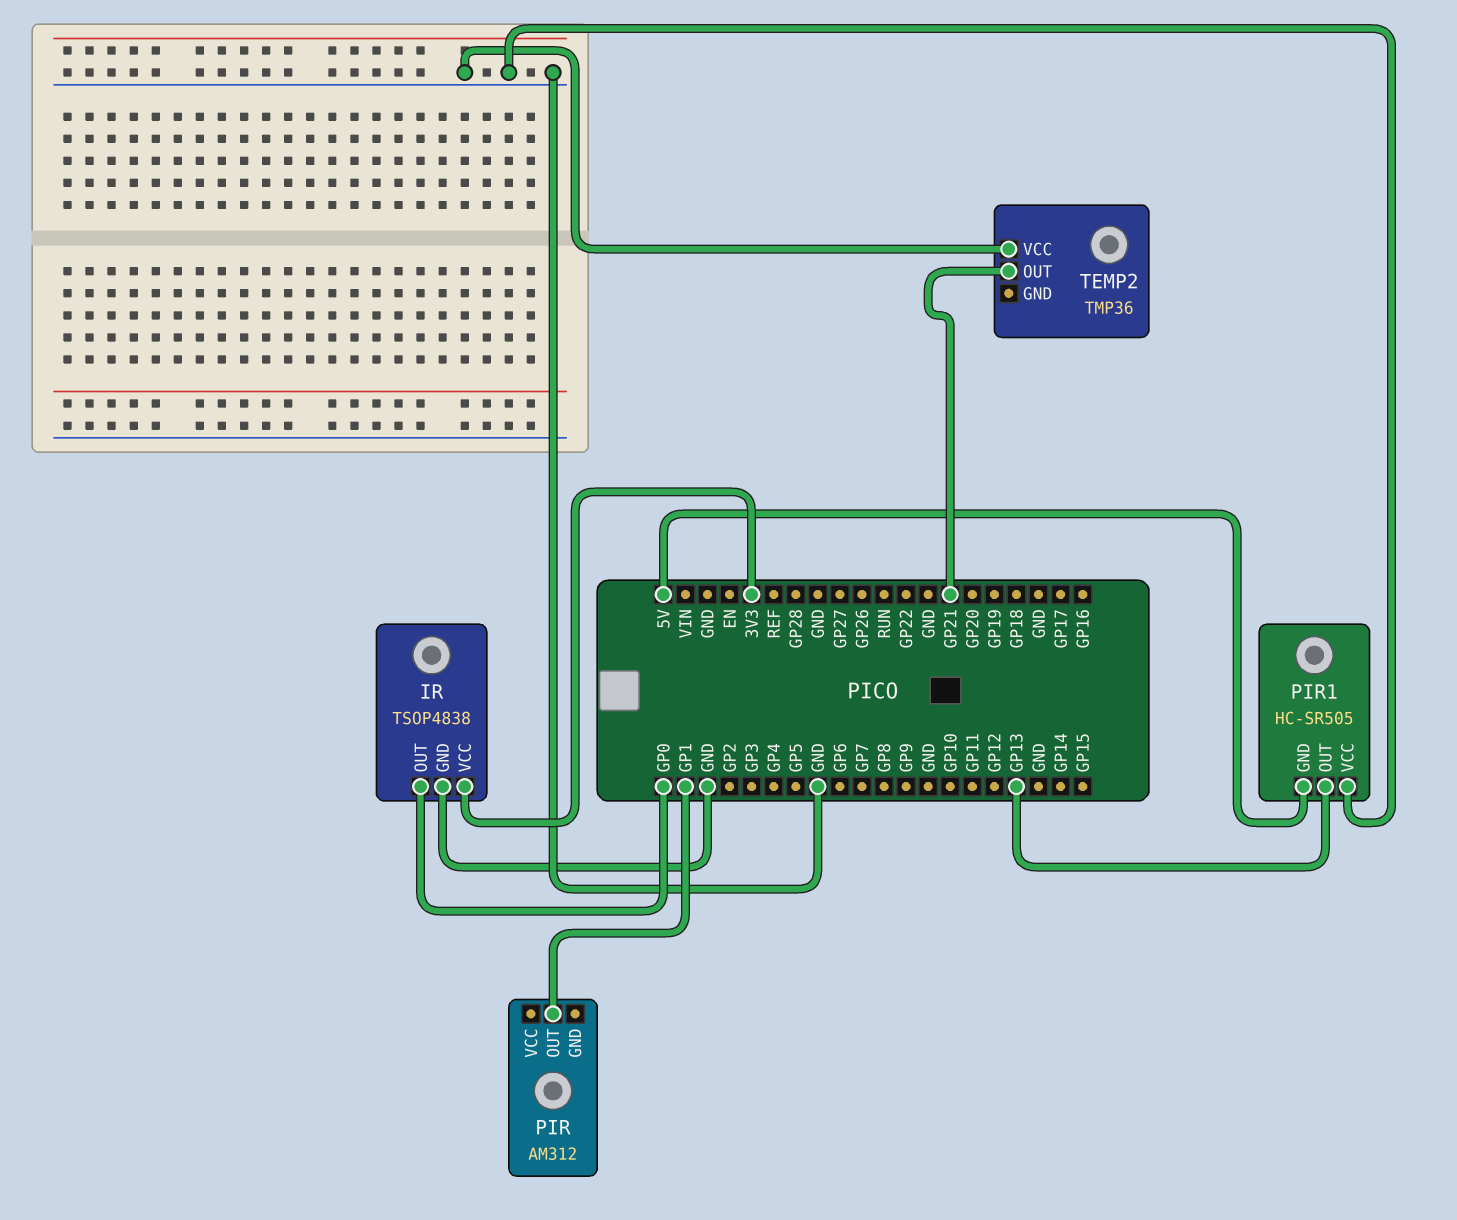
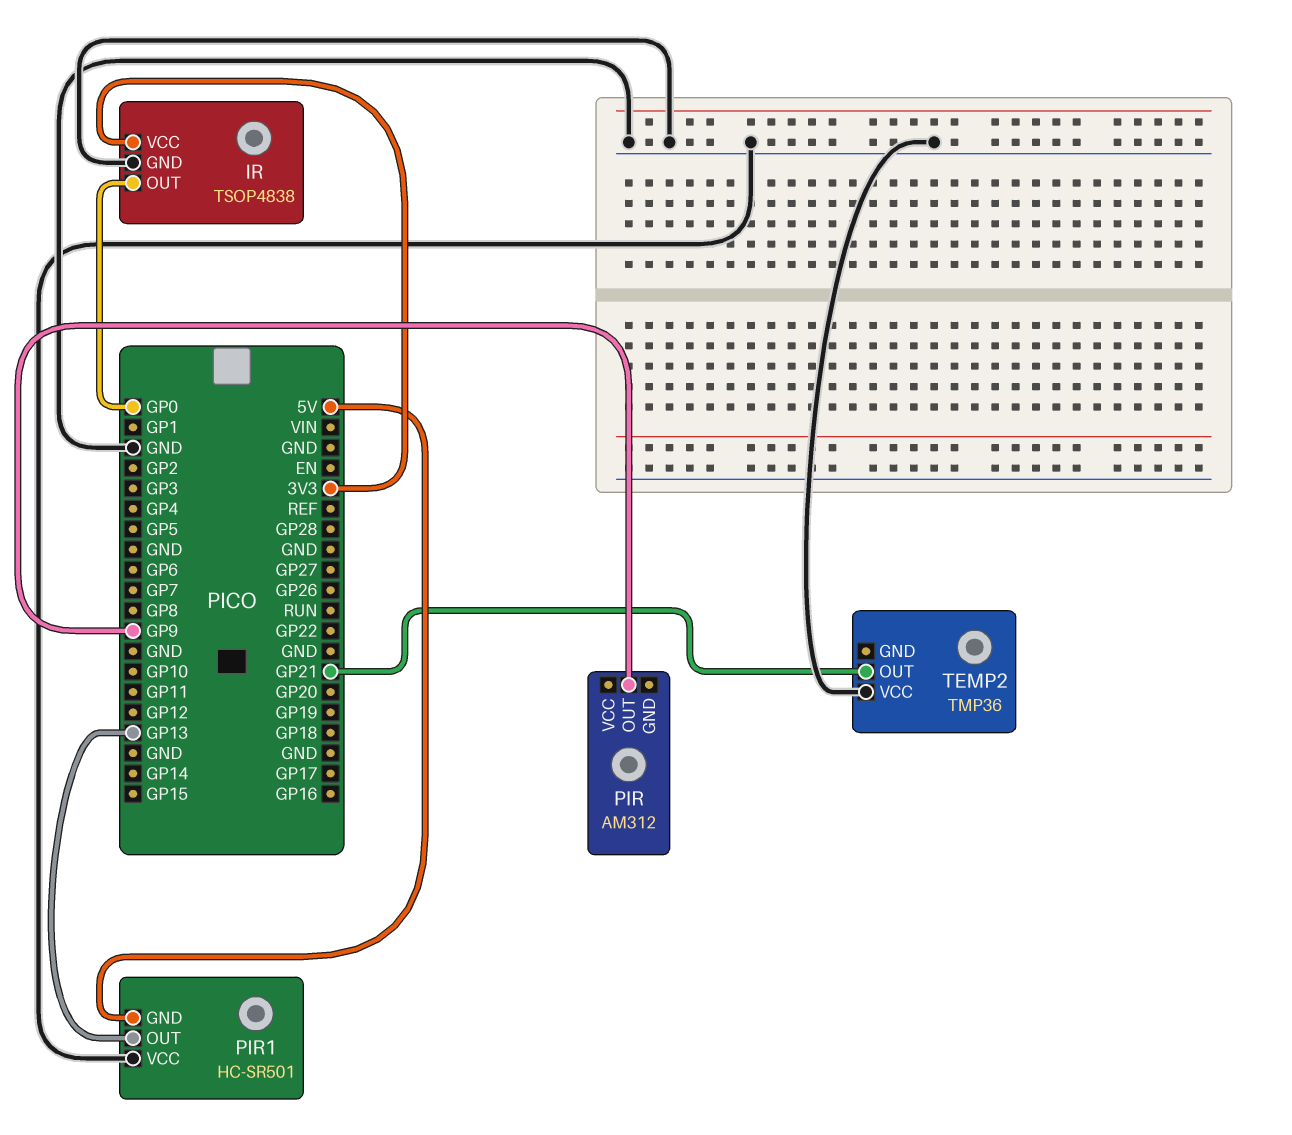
PIR pin OUT: GP1 -> GP9
PIR1: HC-SR505 -> HC-SR501

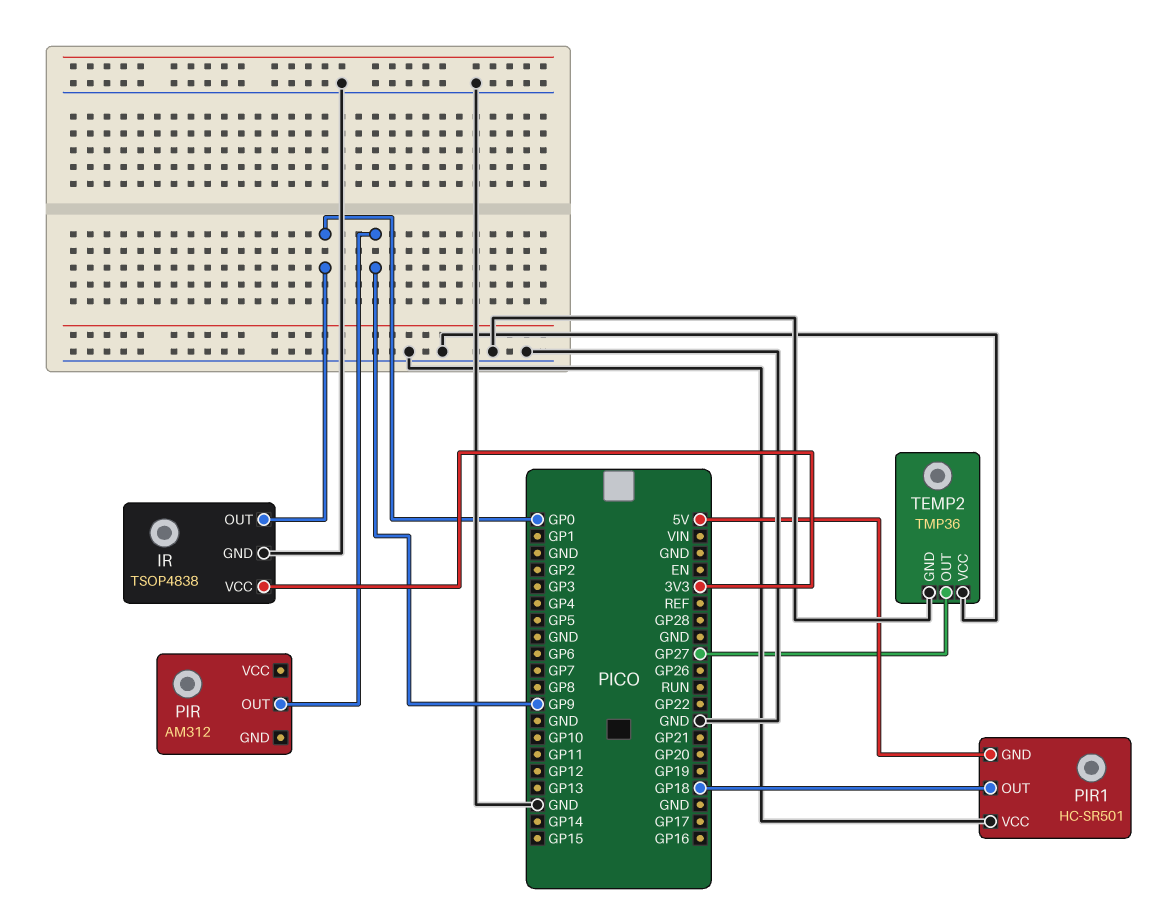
PIR1 pin OUT: GP13 -> GP18
TEMP2 pin GND: none -> GND
TEMP2 pin OUT: GP21 -> GP27

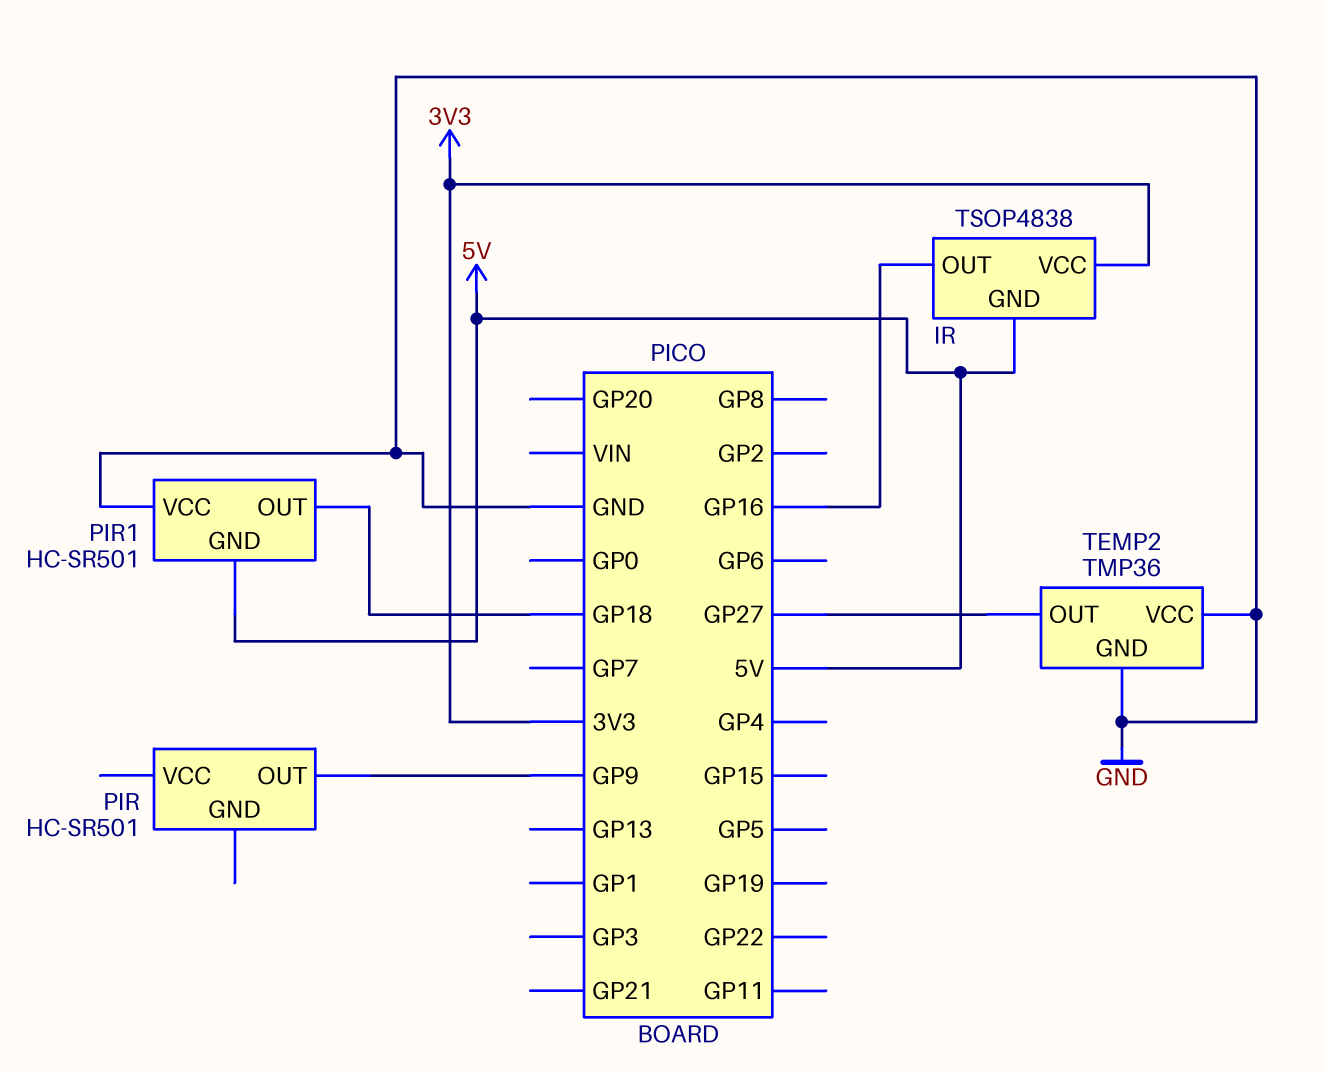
IR pin GND: GND -> 5V
IR pin OUT: GP0 -> GP16
PIR: AM312 -> HC-SR501

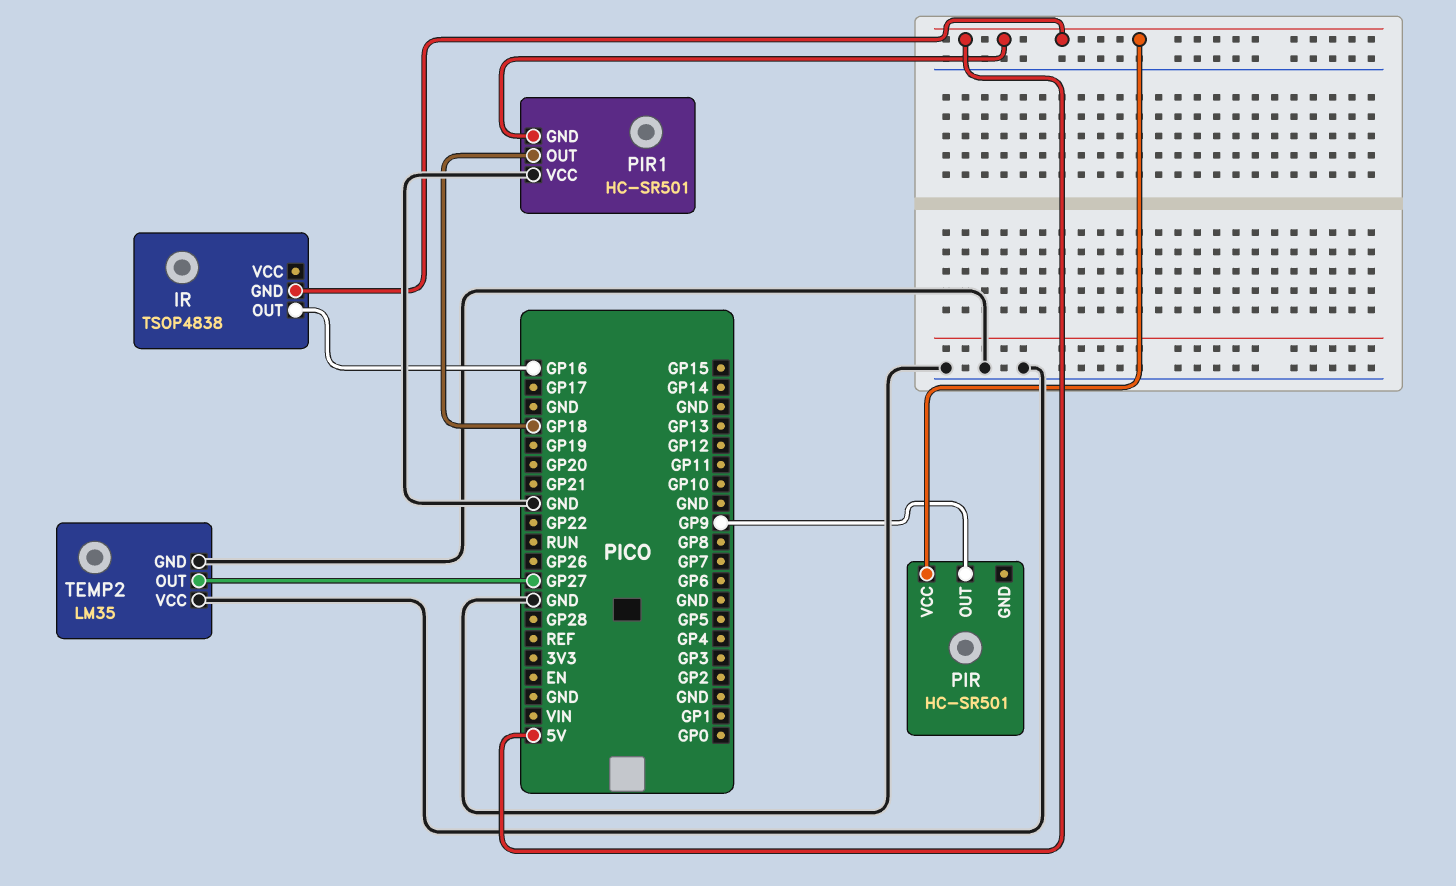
IR pin VCC: 3V3 -> none
PIR pin VCC: none -> 5V
TEMP2: TMP36 -> LM35

